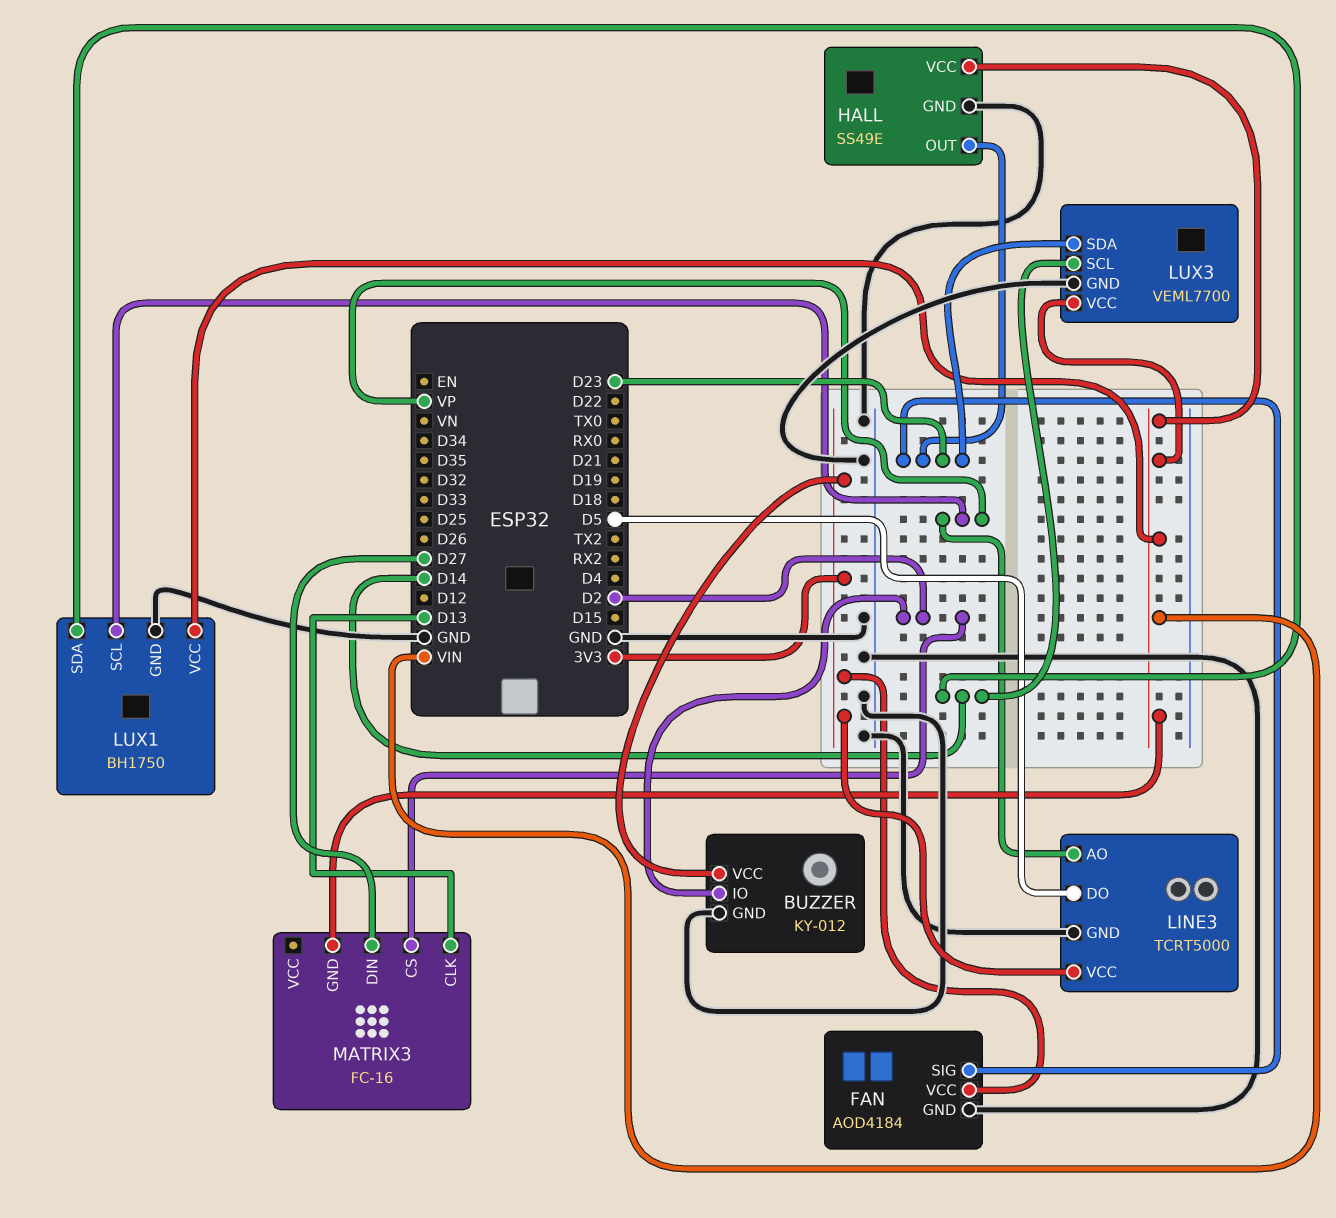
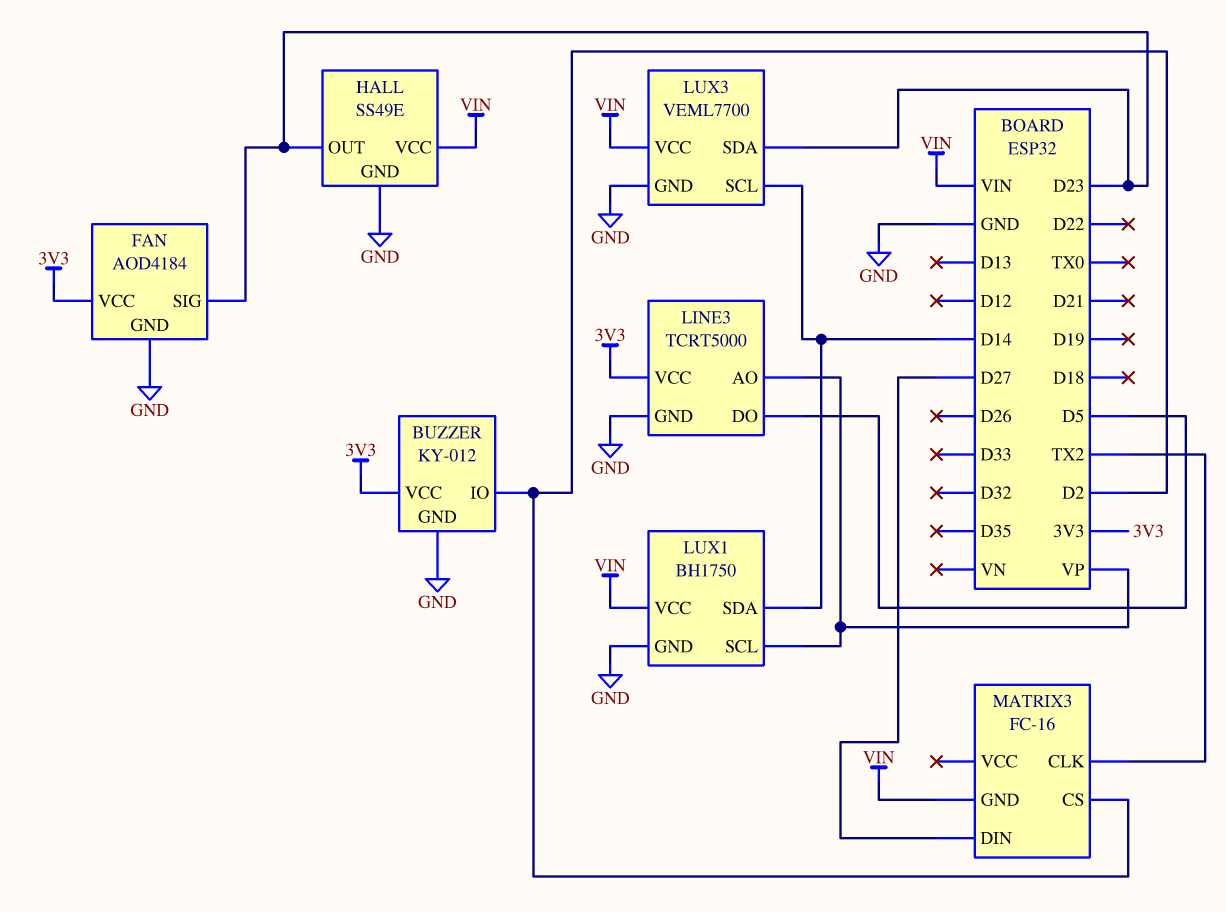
MATRIX3 pin CLK: D13 -> TX2

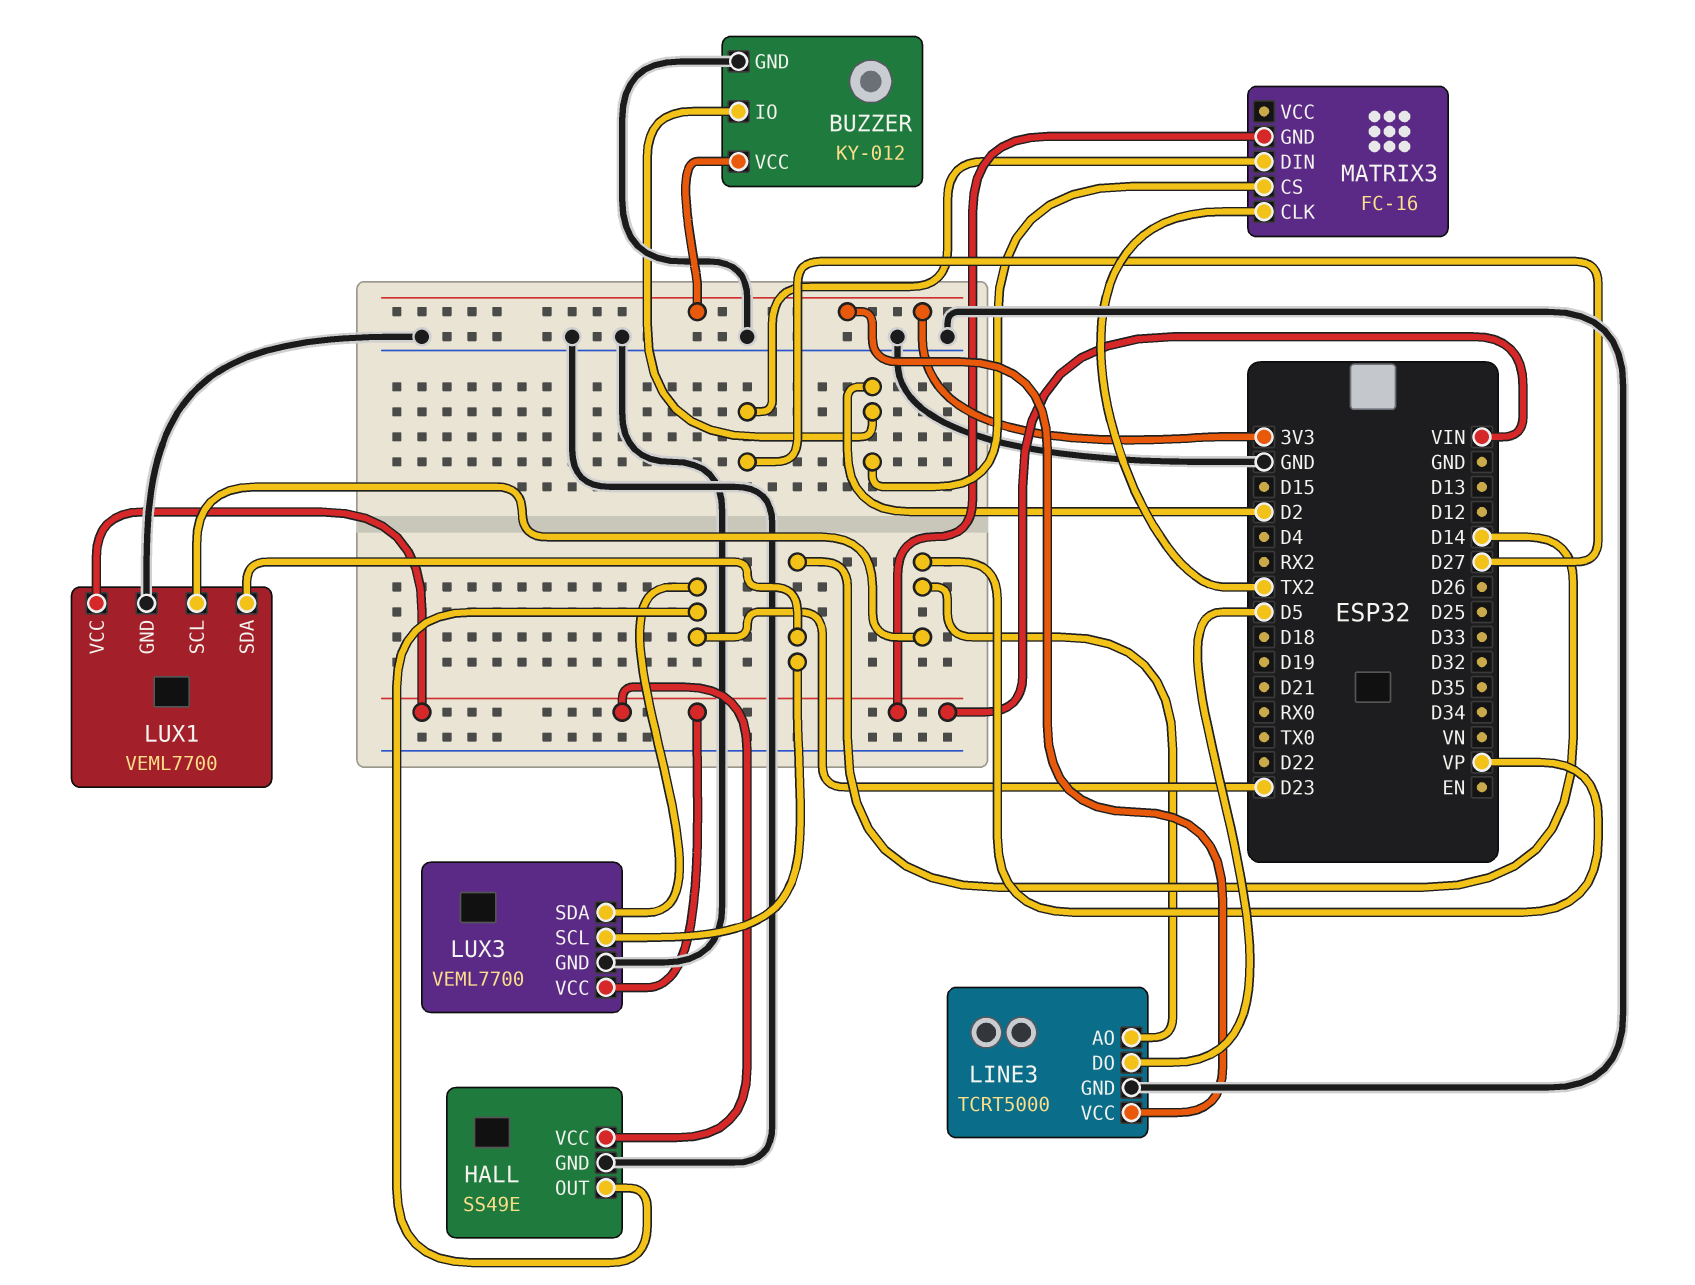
FAN: AOD4184 -> none
FAN pin GND: GND -> none
FAN pin SIG: D23 -> none
FAN pin VCC: 3V3 -> none
LUX1: BH1750 -> VEML7700

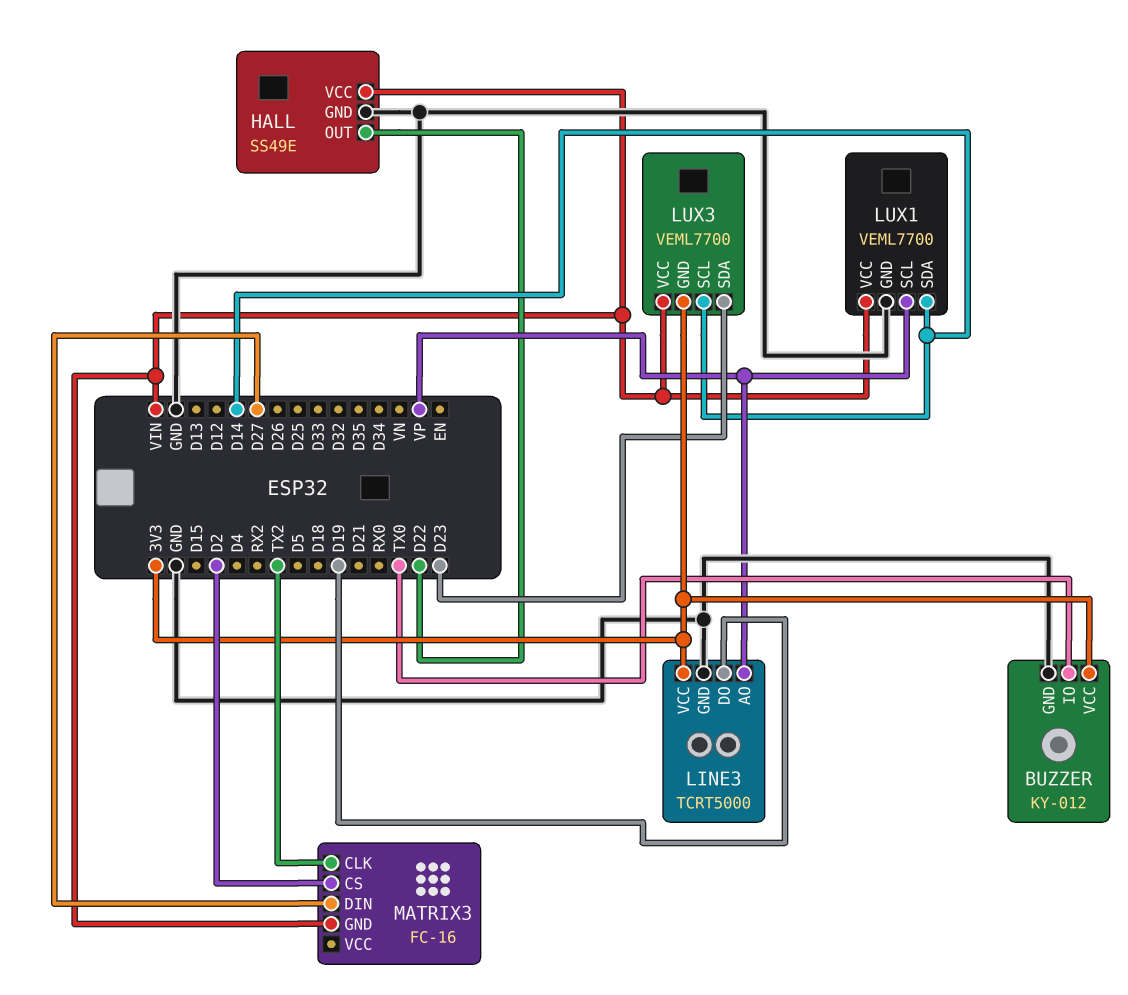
BUZZER pin IO: D2 -> TX0
HALL pin OUT: D23 -> D22
LINE3 pin DO: D5 -> D19
LUX3 pin GND: GND -> 3V3

